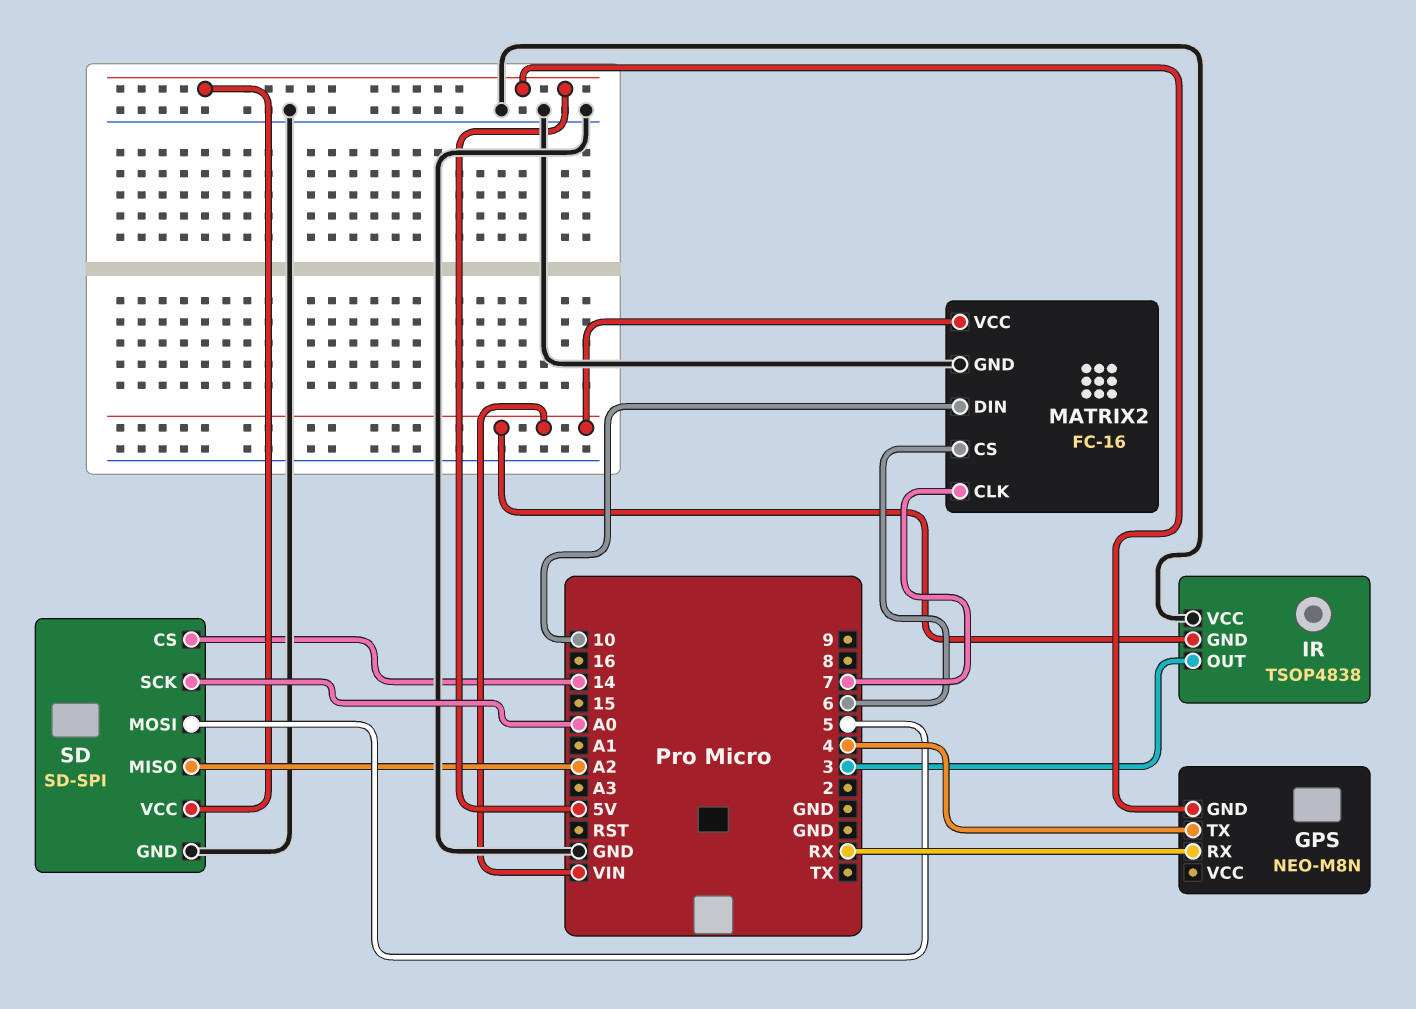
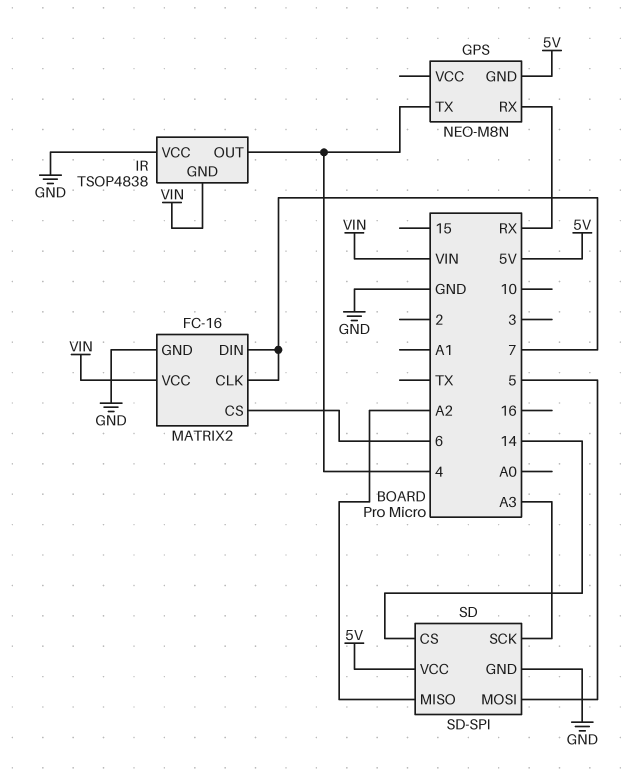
IR pin OUT: 3 -> 4
MATRIX2 pin DIN: 10 -> 7
SD pin SCK: A0 -> A3

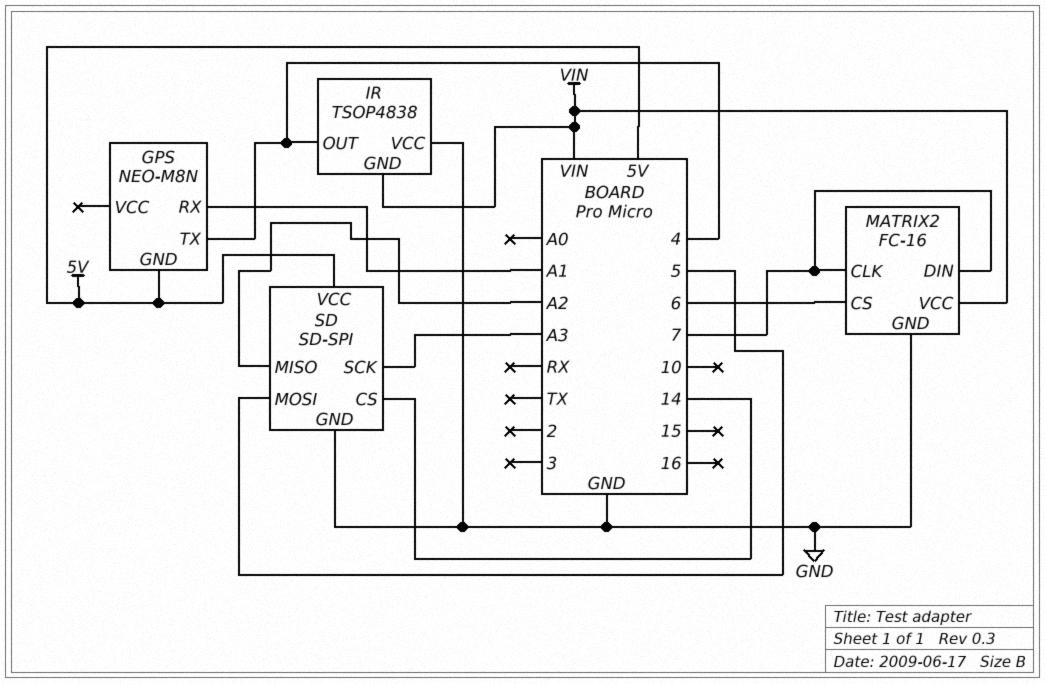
GPS pin RX: RX -> A1

